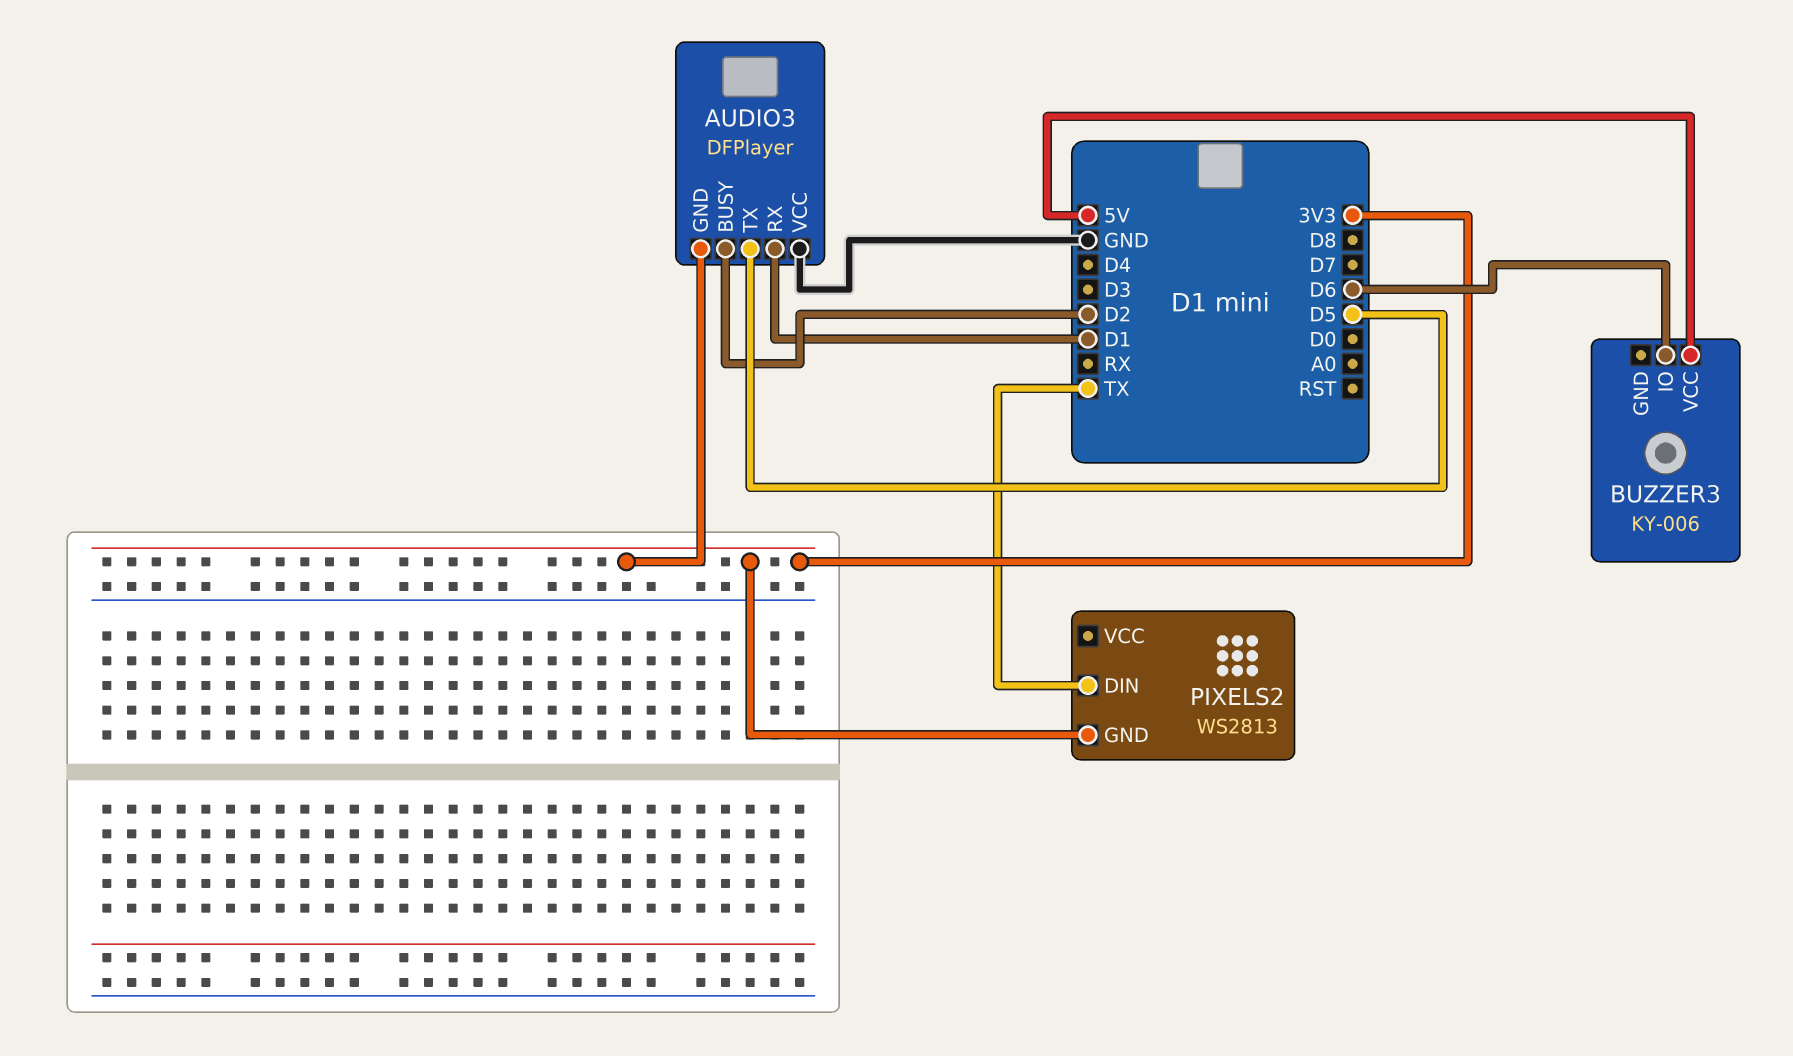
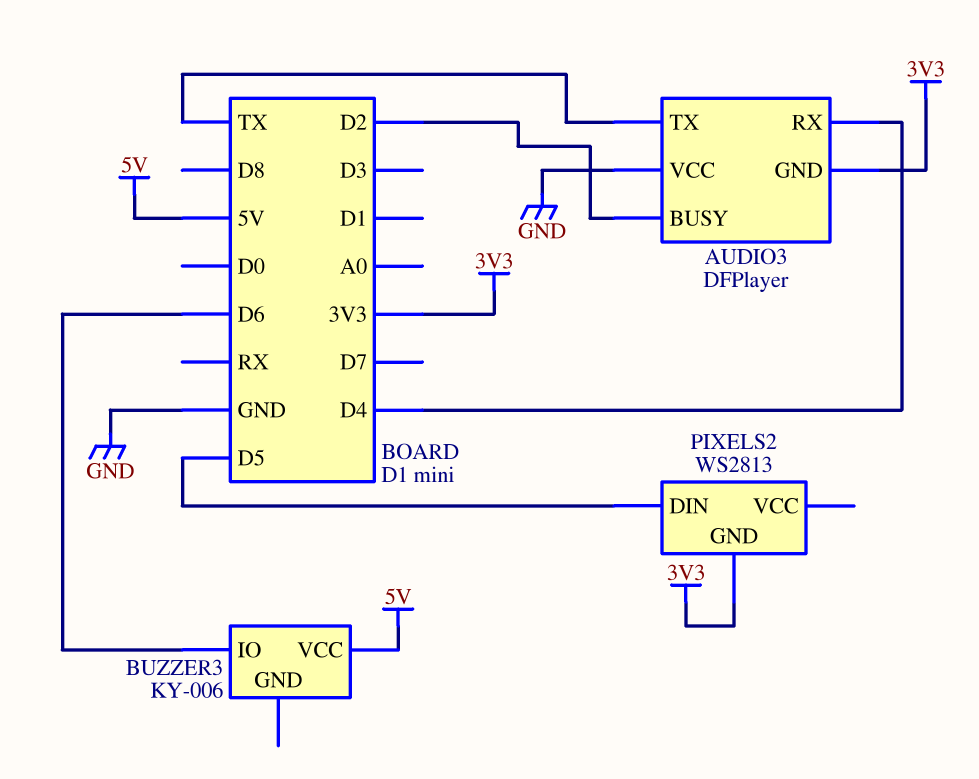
AUDIO3 pin RX: D1 -> D4
AUDIO3 pin TX: D5 -> TX
PIXELS2 pin DIN: TX -> D5

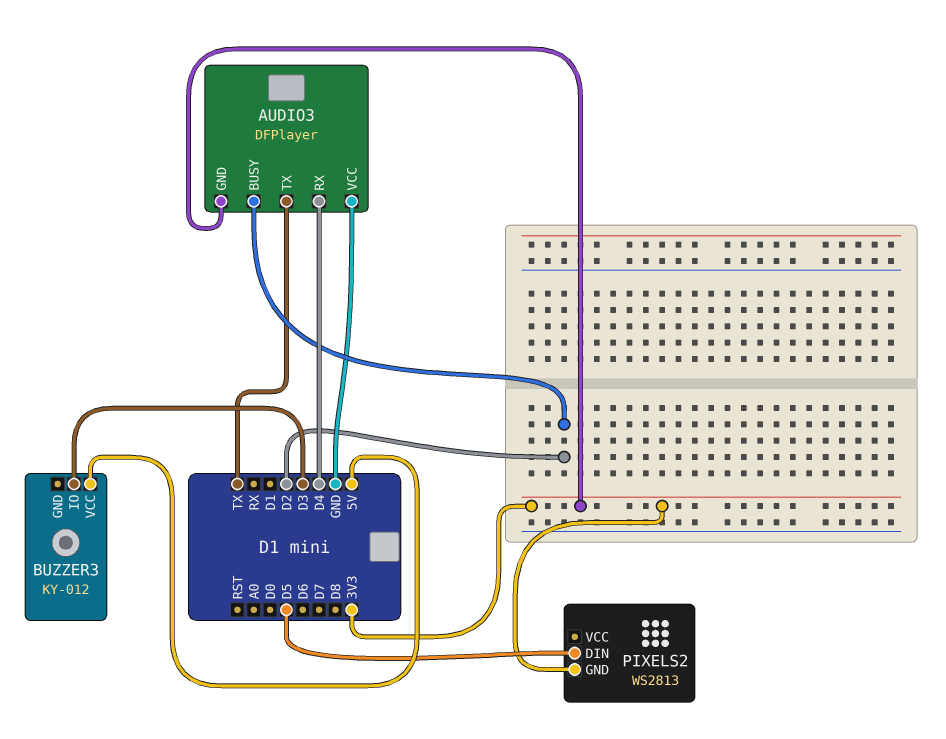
BUZZER3: KY-006 -> KY-012
BUZZER3 pin IO: D6 -> D3

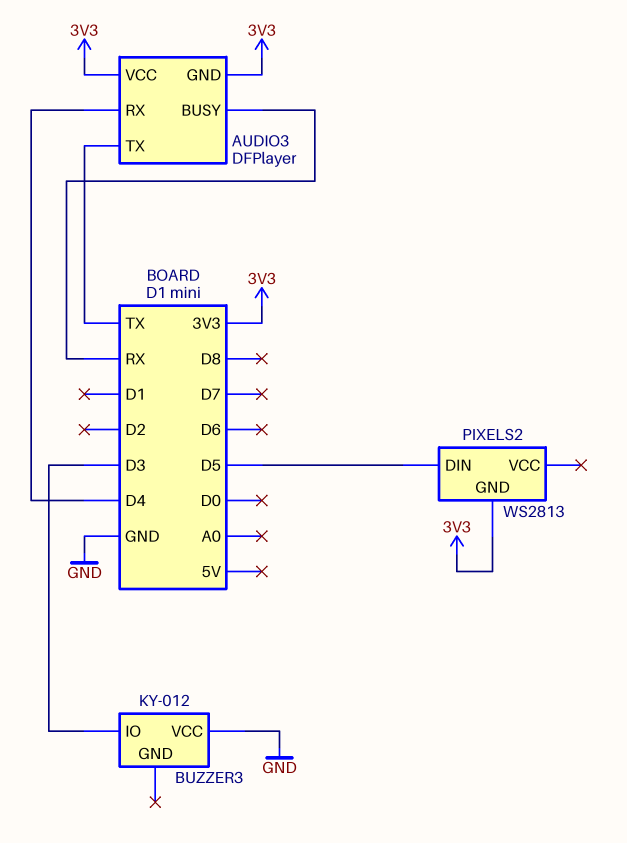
AUDIO3 pin BUSY: D2 -> RX
AUDIO3 pin VCC: GND -> 3V3
BUZZER3 pin VCC: 5V -> GND

